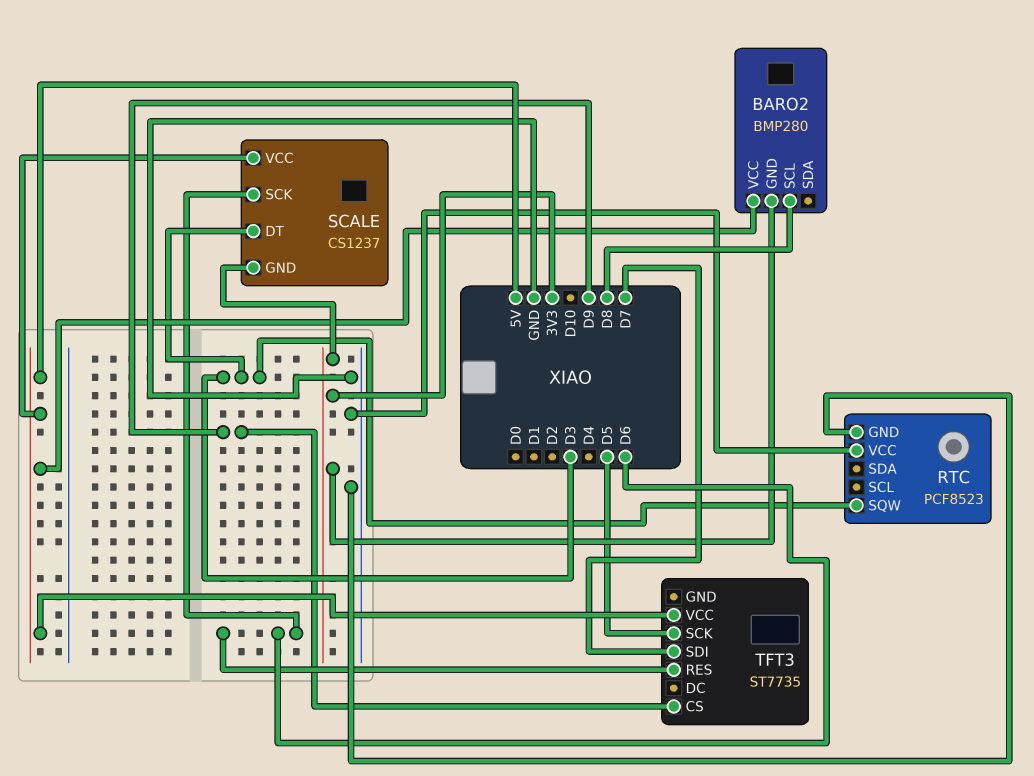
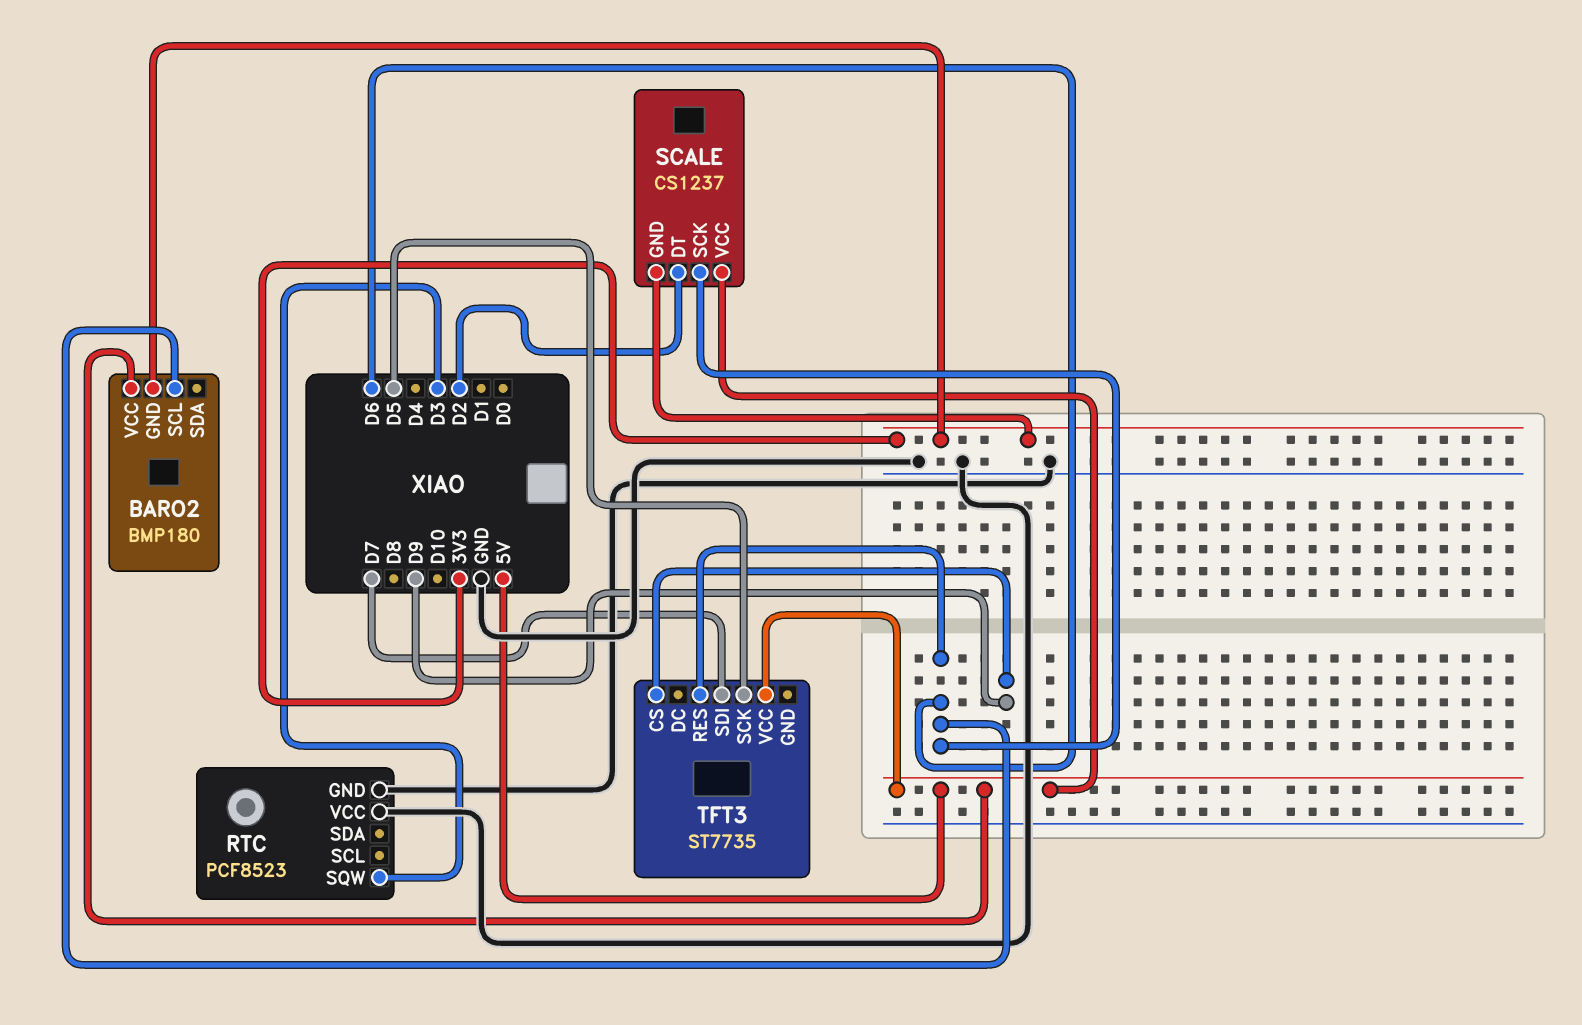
BARO2: BMP280 -> BMP180
BARO2 pin SCL: D8 -> D6
SCALE pin DT: D3 -> D2

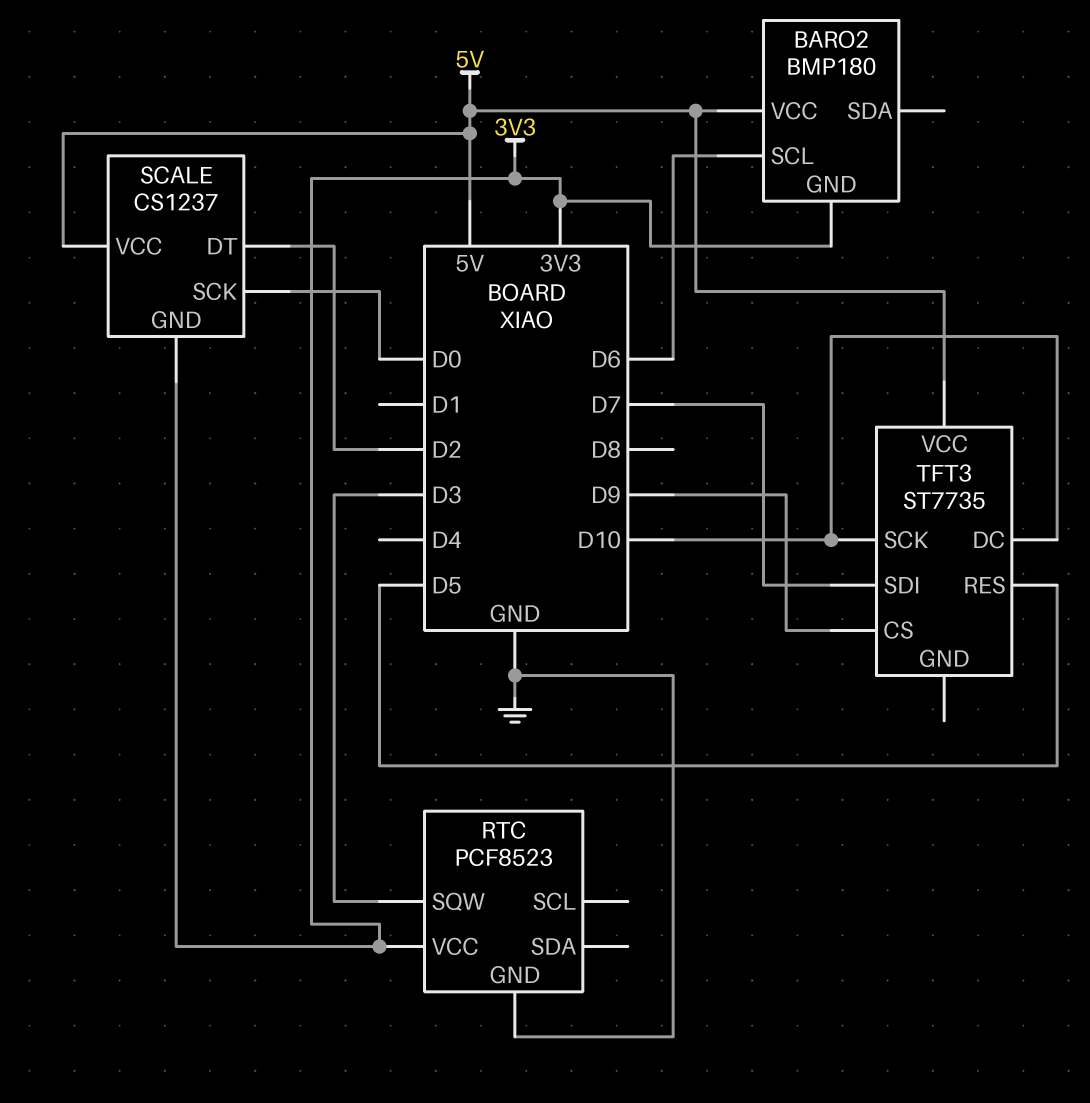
RTC pin VCC: GND -> 3V3
SCALE pin SCK: D6 -> D0
TFT3 pin DC: none -> D10
TFT3 pin RES: D6 -> D5
TFT3 pin SCK: D5 -> D10

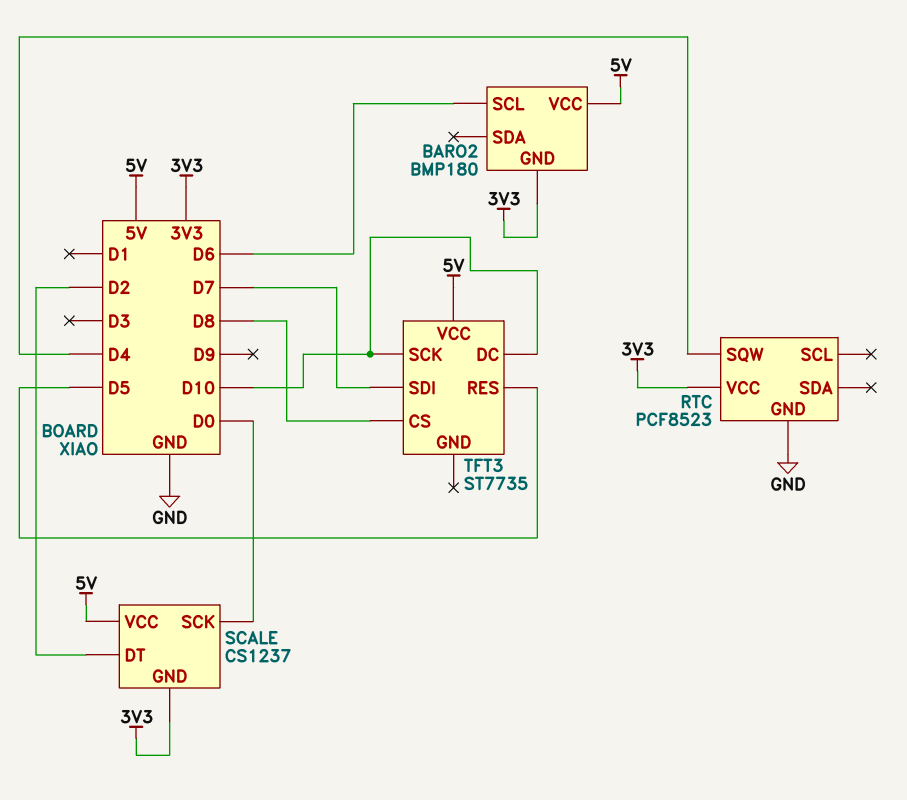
RTC pin SQW: D3 -> D4
TFT3 pin CS: D9 -> D8

